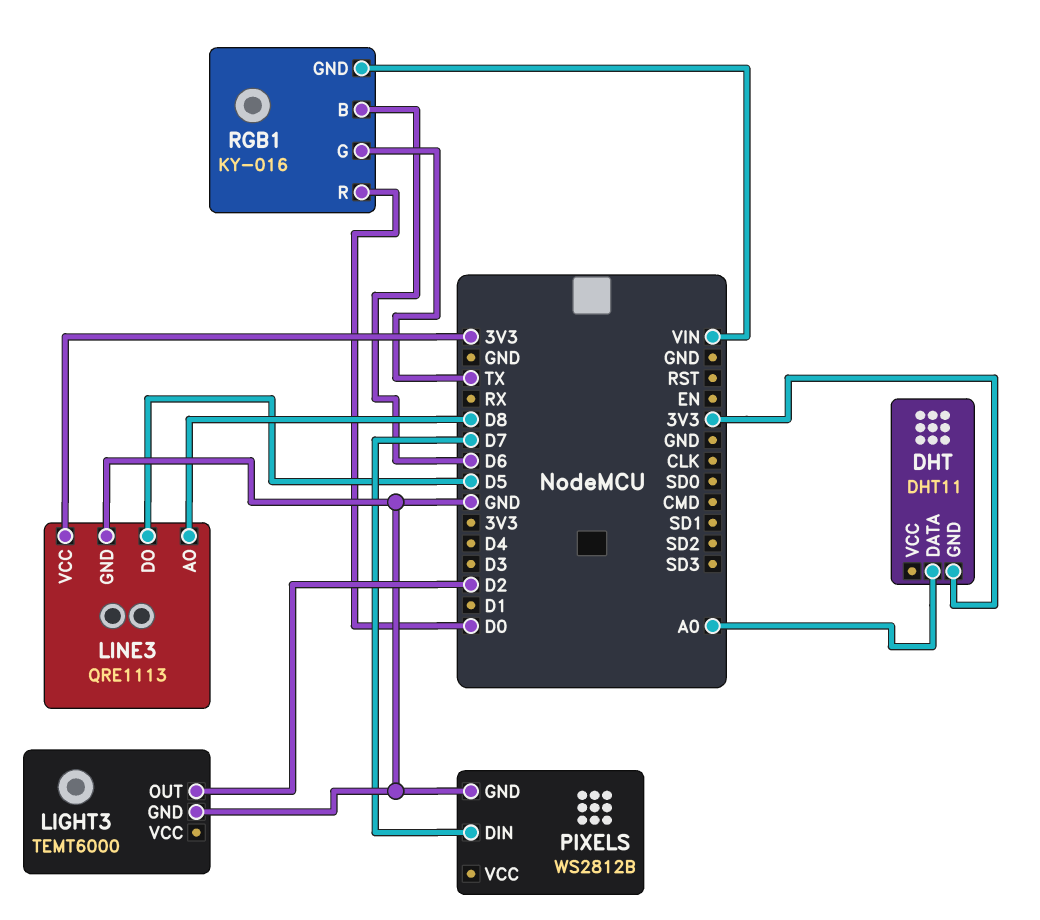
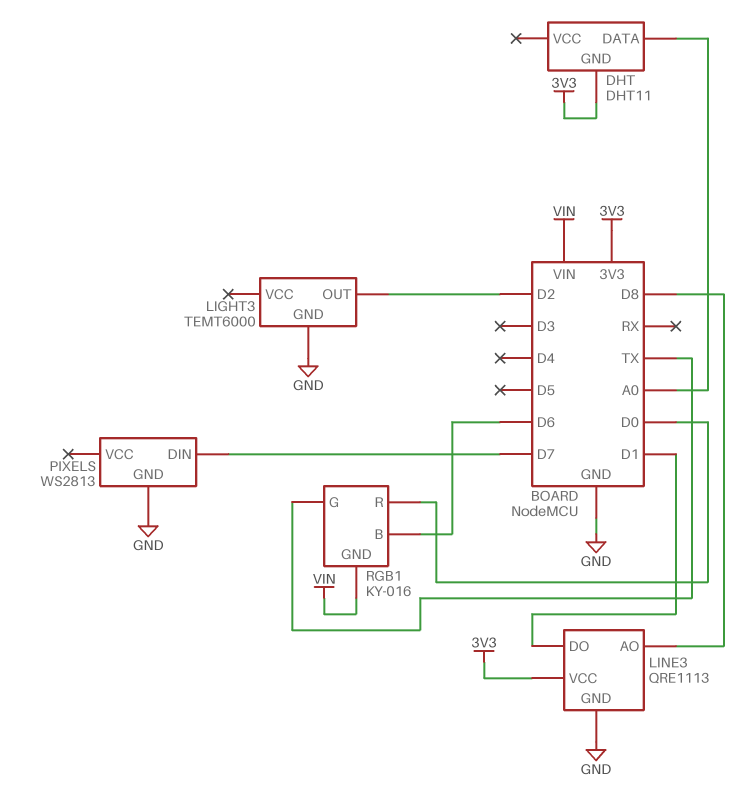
LINE3 pin DO: D5 -> D1
PIXELS: WS2812B -> WS2813

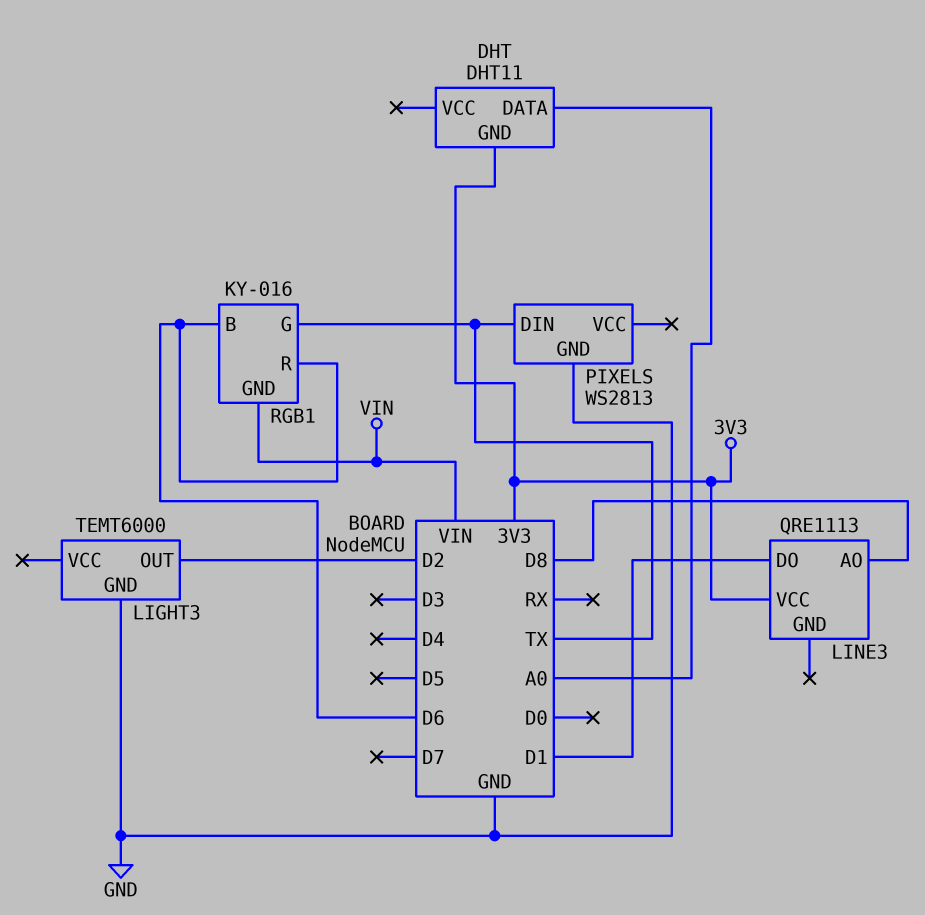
LINE3 pin GND: GND -> none
PIXELS pin DIN: D7 -> TX
RGB1 pin R: D0 -> D6

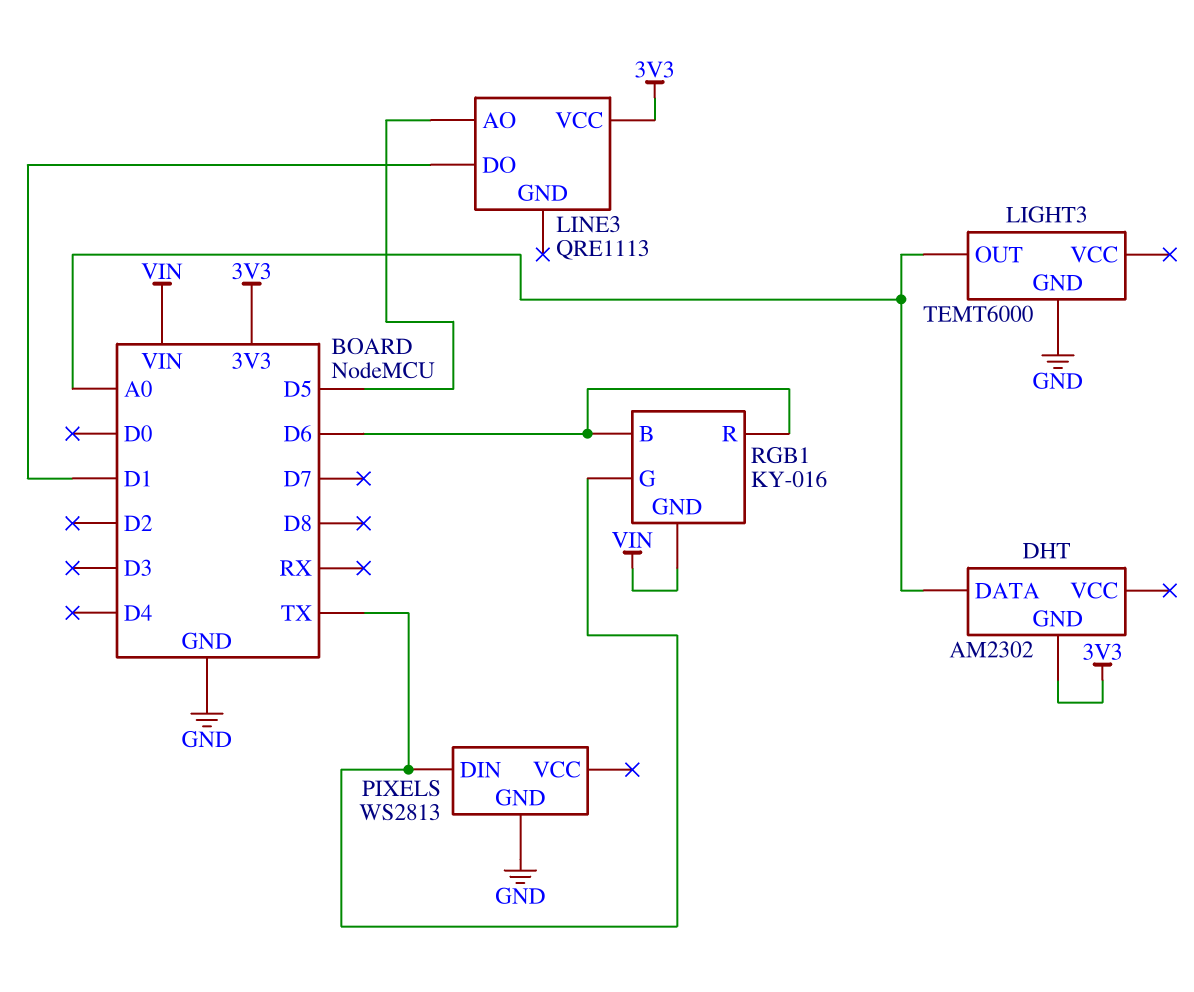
DHT: DHT11 -> AM2302
LIGHT3 pin OUT: D2 -> A0
LINE3 pin AO: D8 -> D5

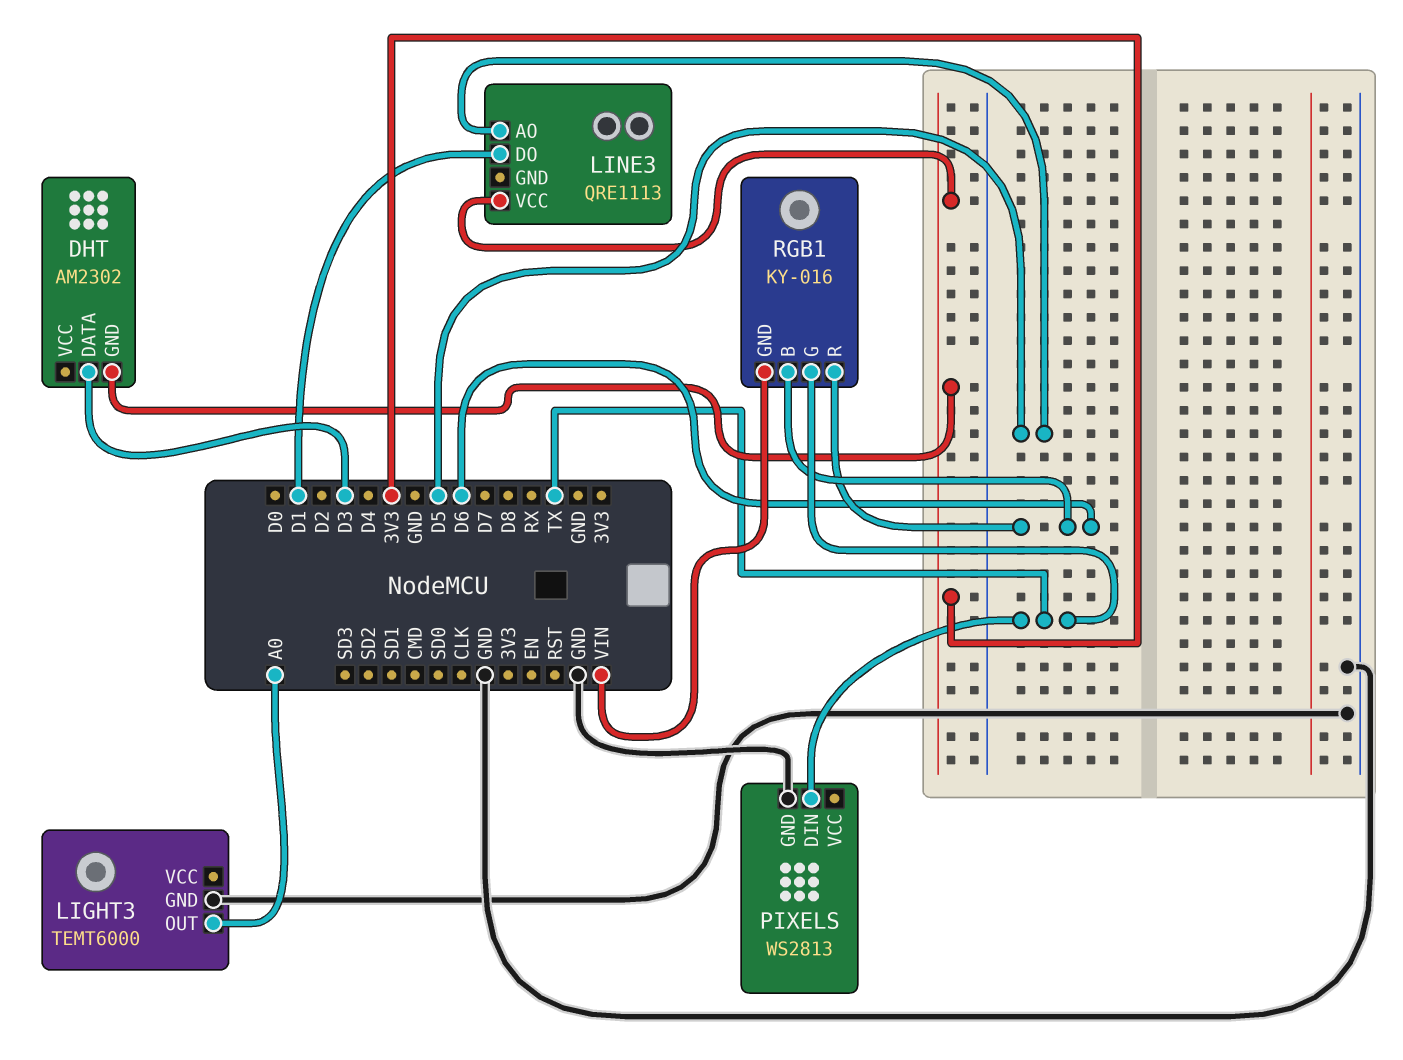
DHT pin DATA: A0 -> D3

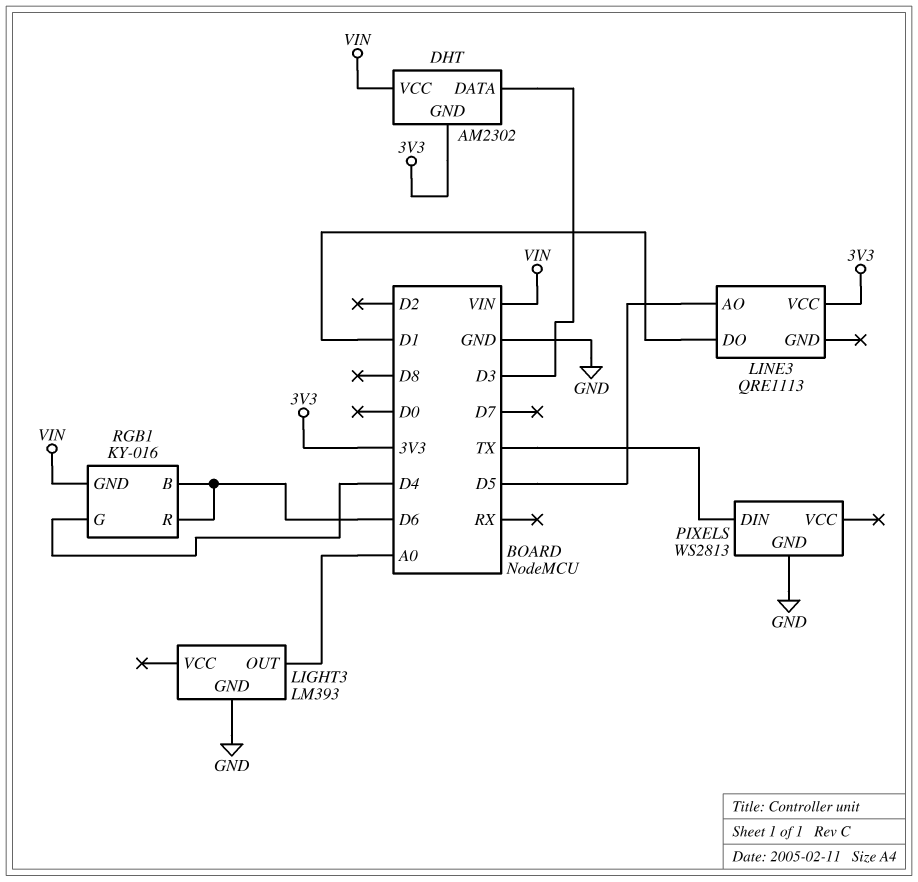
DHT pin VCC: none -> VIN
LIGHT3: TEMT6000 -> LM393
RGB1 pin G: TX -> D4

